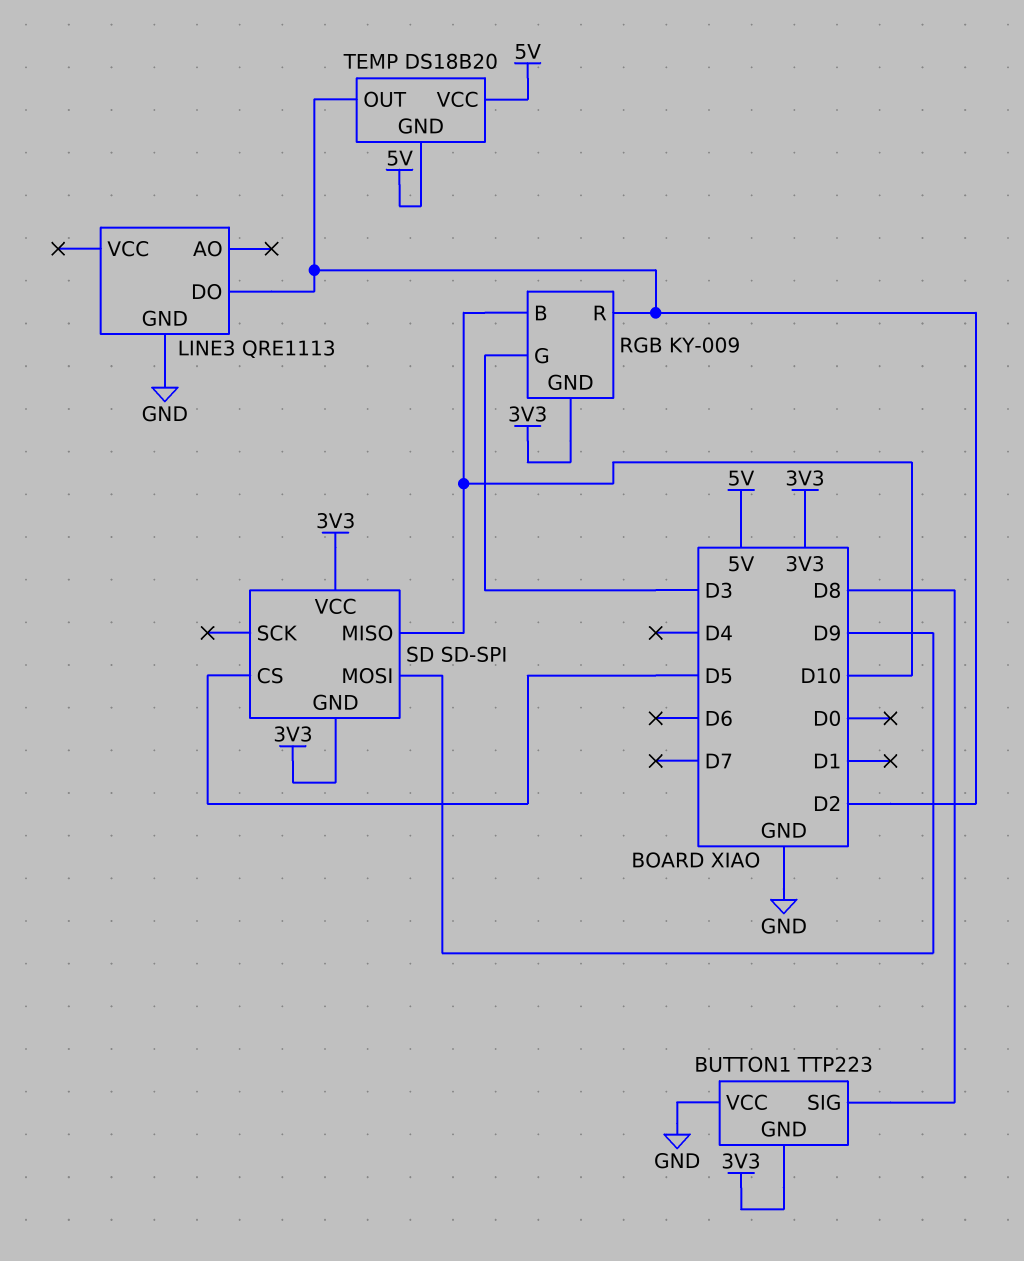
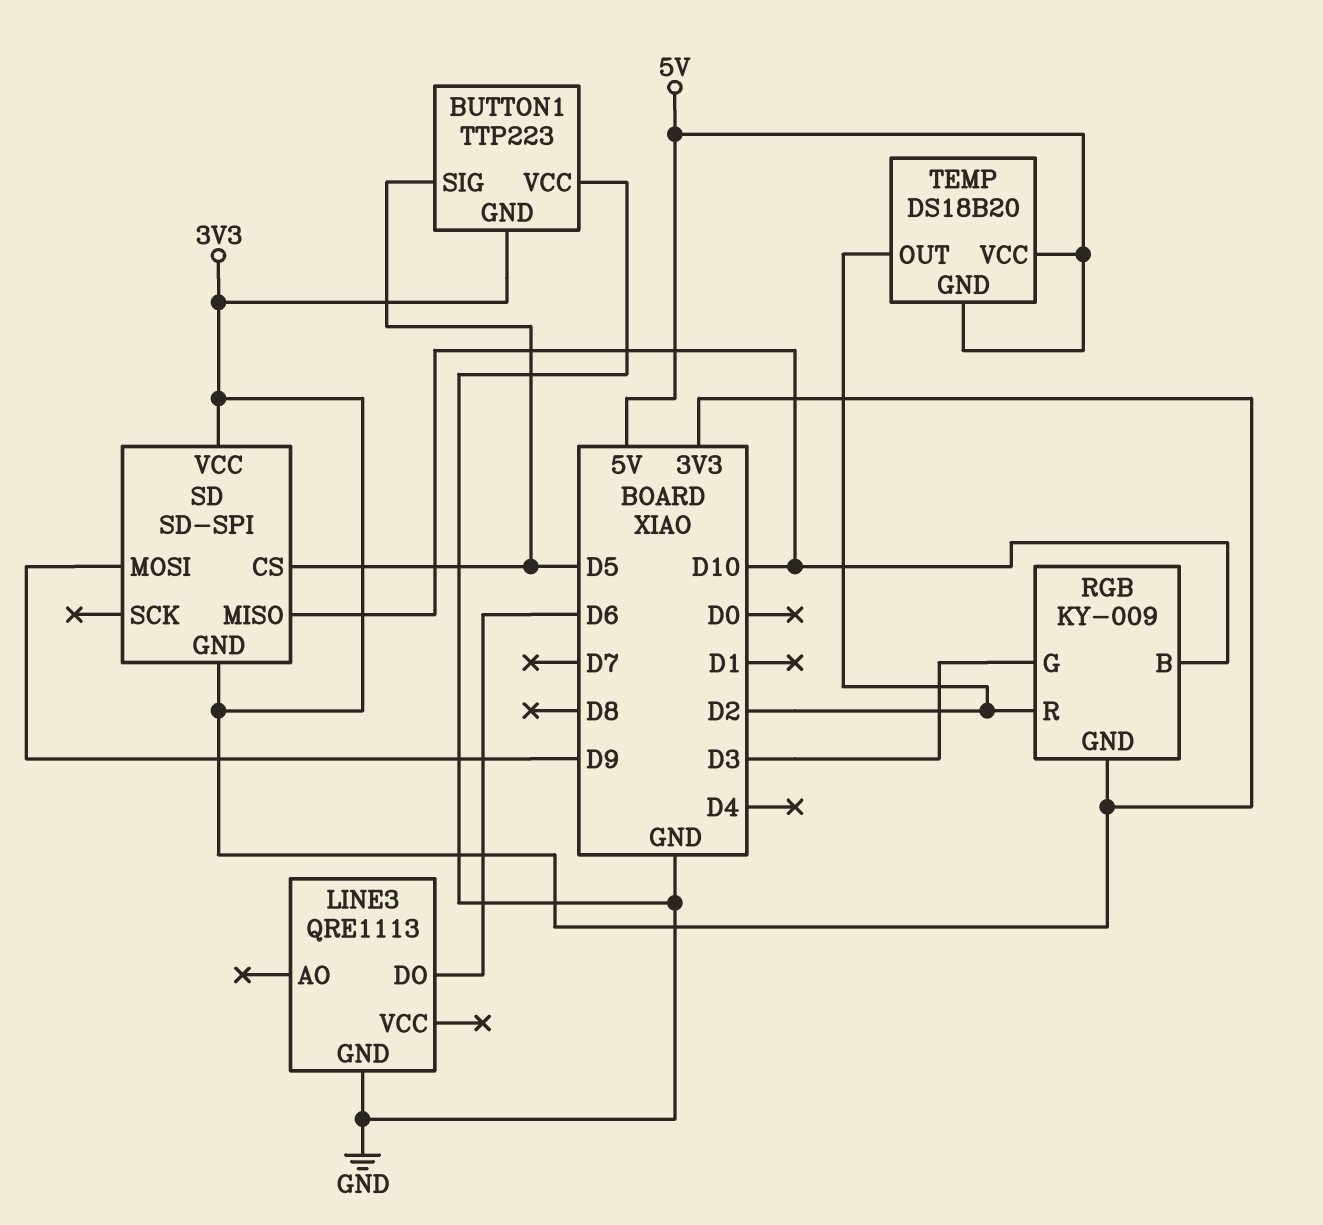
BUTTON1 pin SIG: D8 -> D5
LINE3 pin DO: D2 -> D6

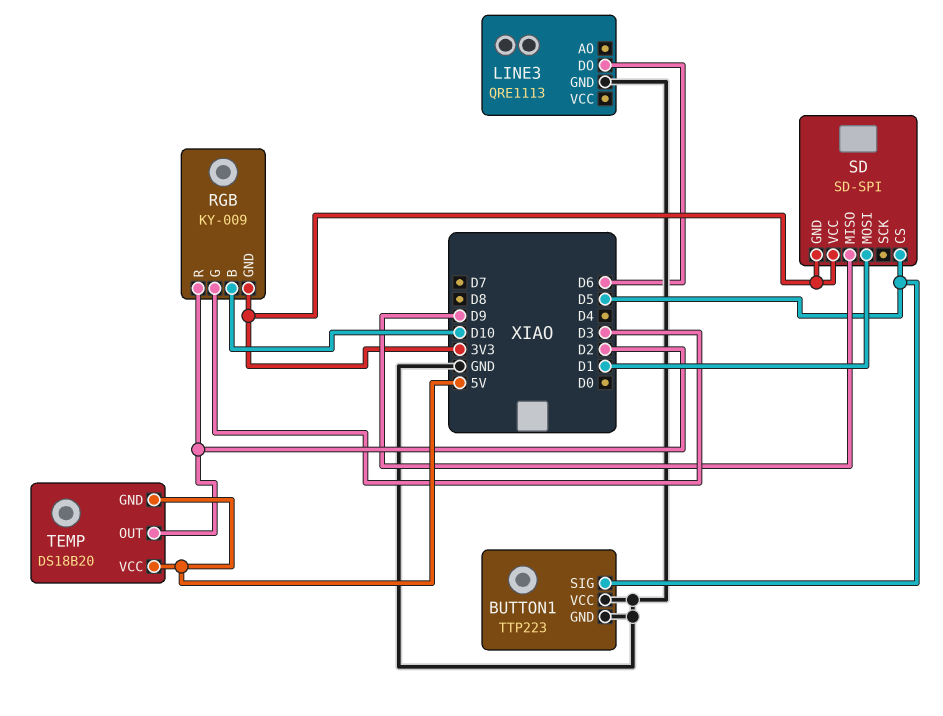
BUTTON1 pin GND: 3V3 -> GND
SD pin MISO: D10 -> D9
SD pin MOSI: D9 -> D1

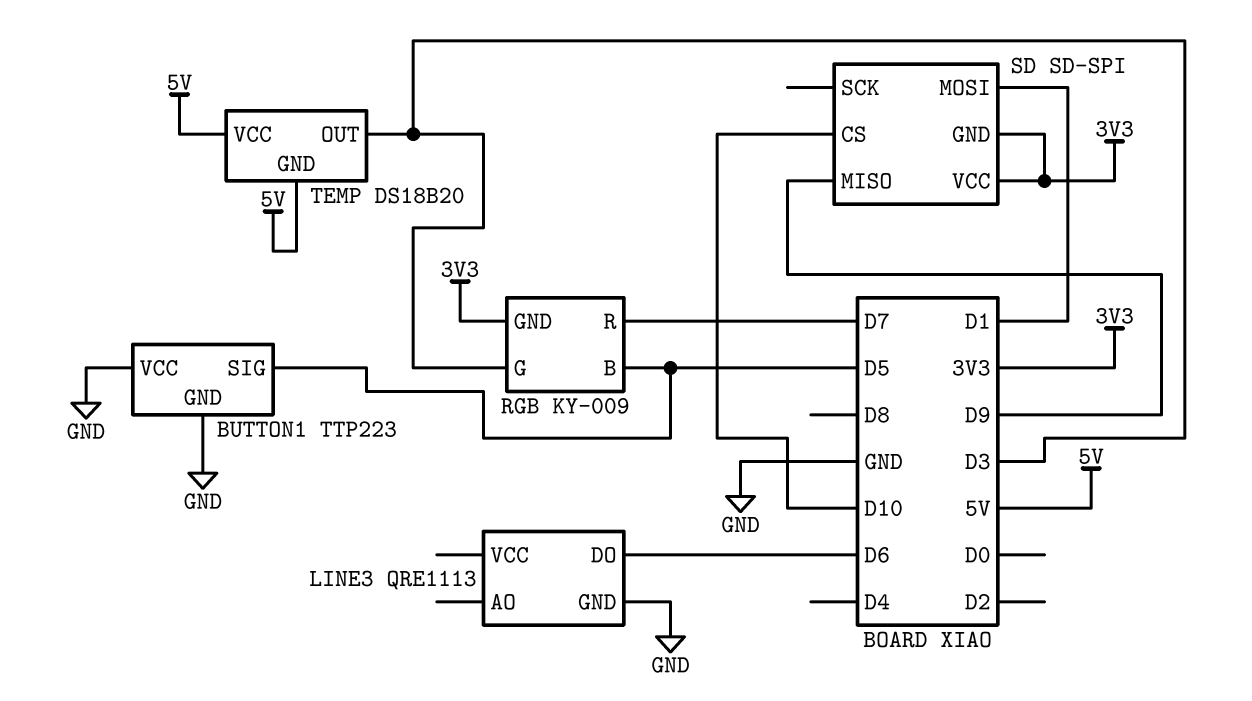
RGB pin B: D10 -> D5
RGB pin R: D2 -> D7
SD pin CS: D5 -> D10
TEMP pin OUT: D2 -> D3

